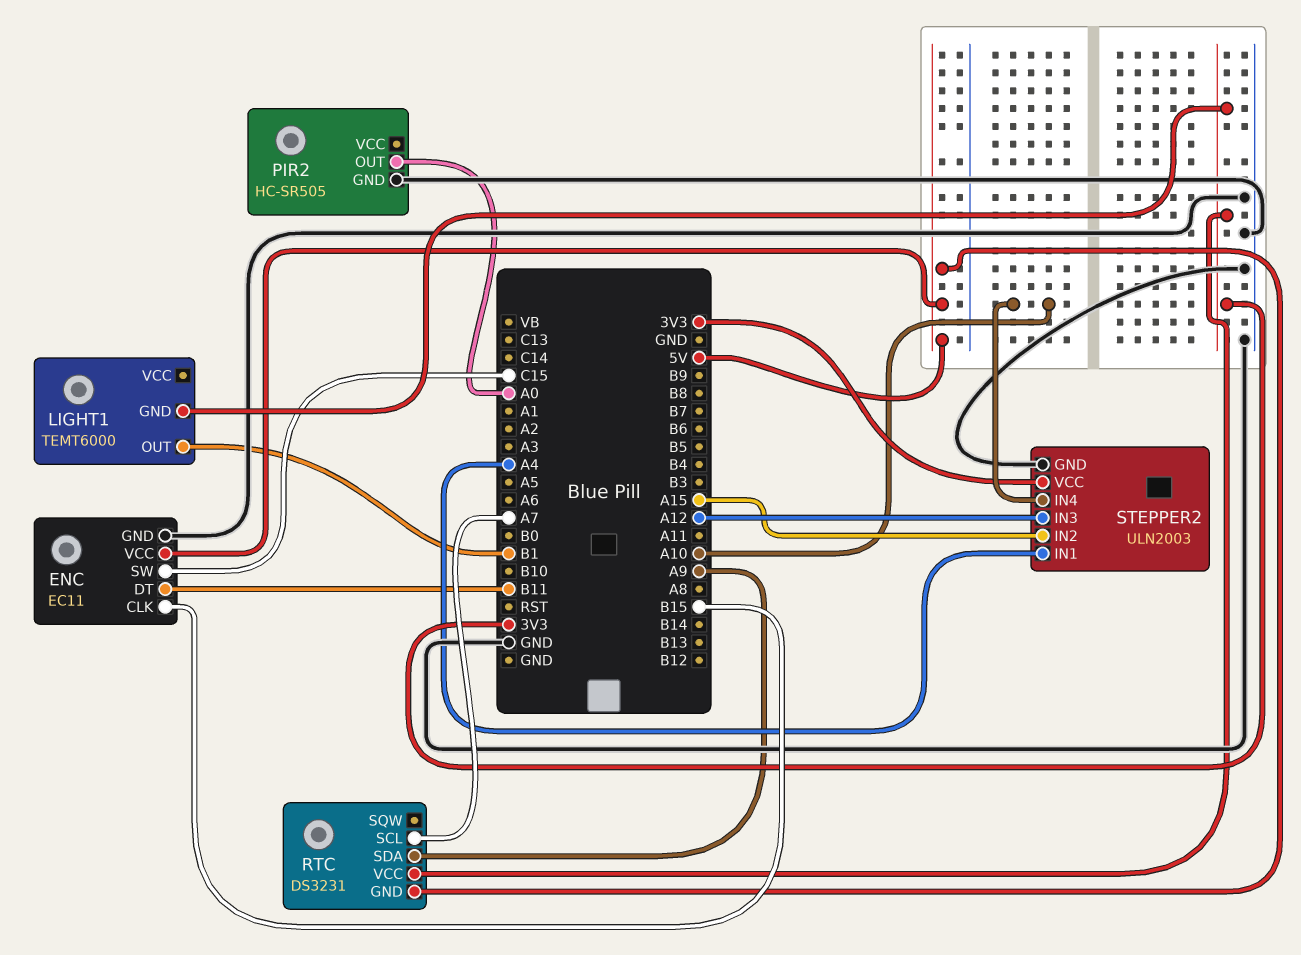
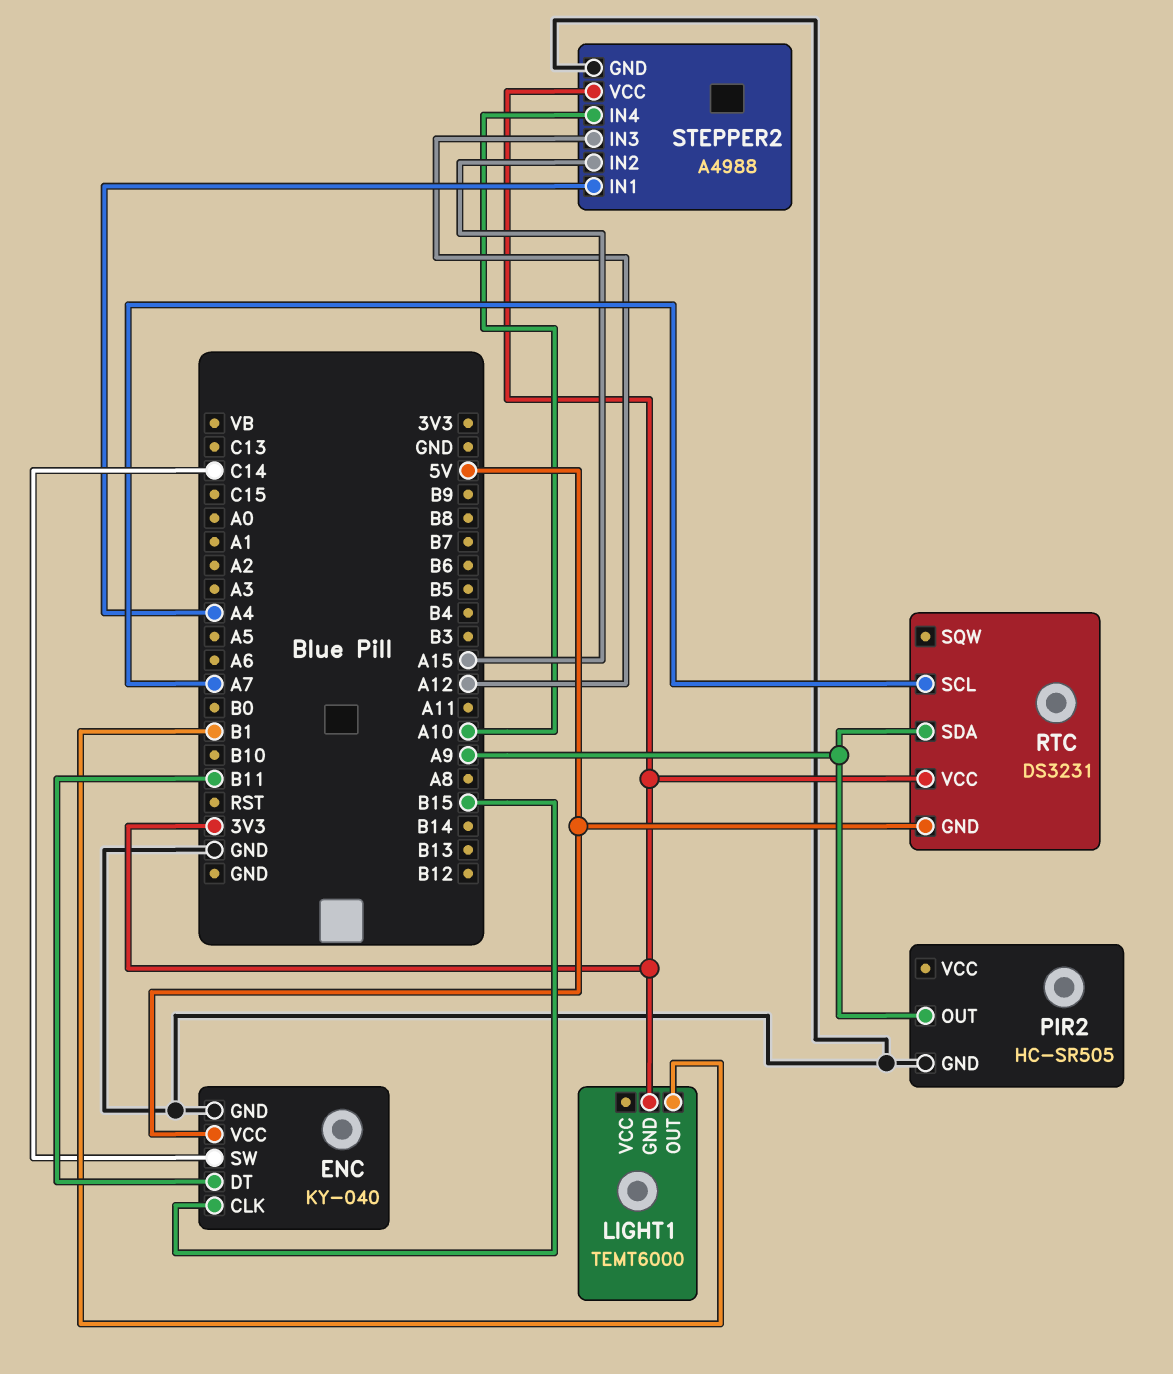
ENC: EC11 -> KY-040
ENC pin SW: C15 -> C14
PIR2 pin OUT: A0 -> A9
STEPPER2: ULN2003 -> A4988

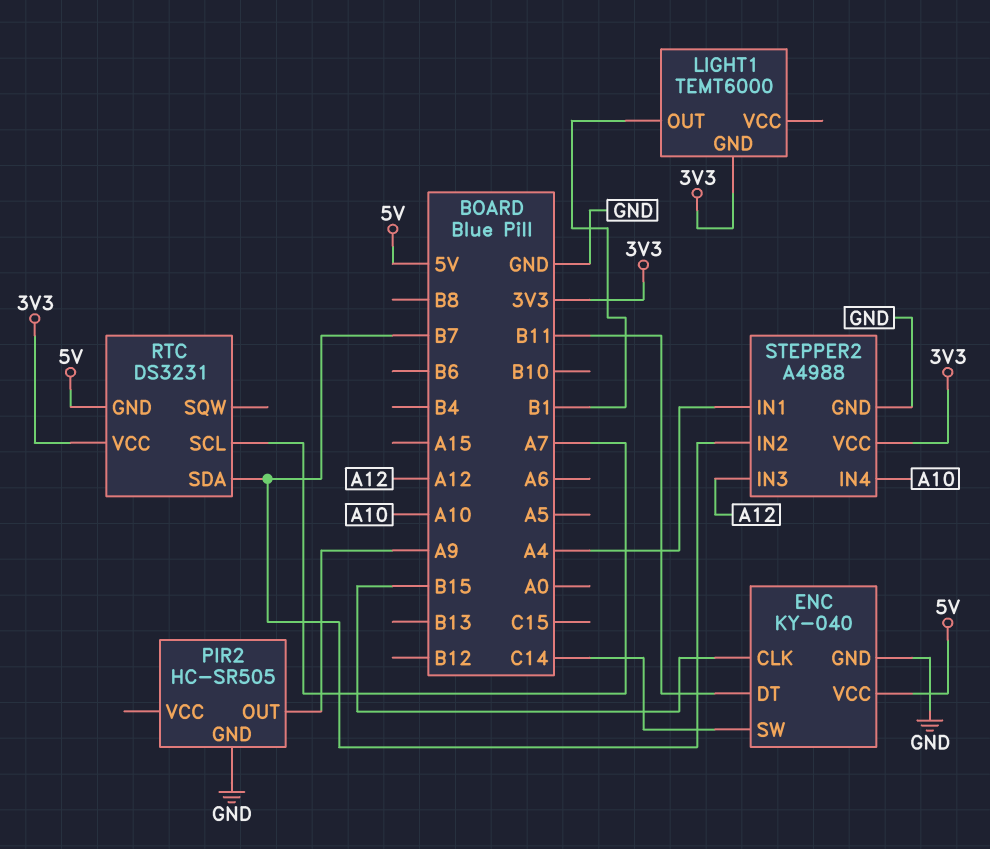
RTC pin SDA: A9 -> B7
STEPPER2 pin IN2: A15 -> B7

